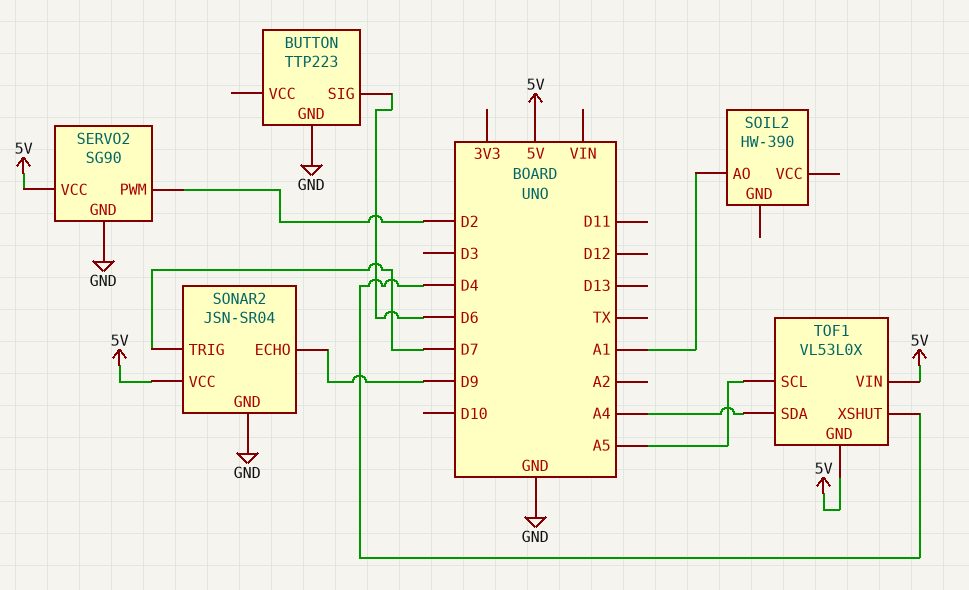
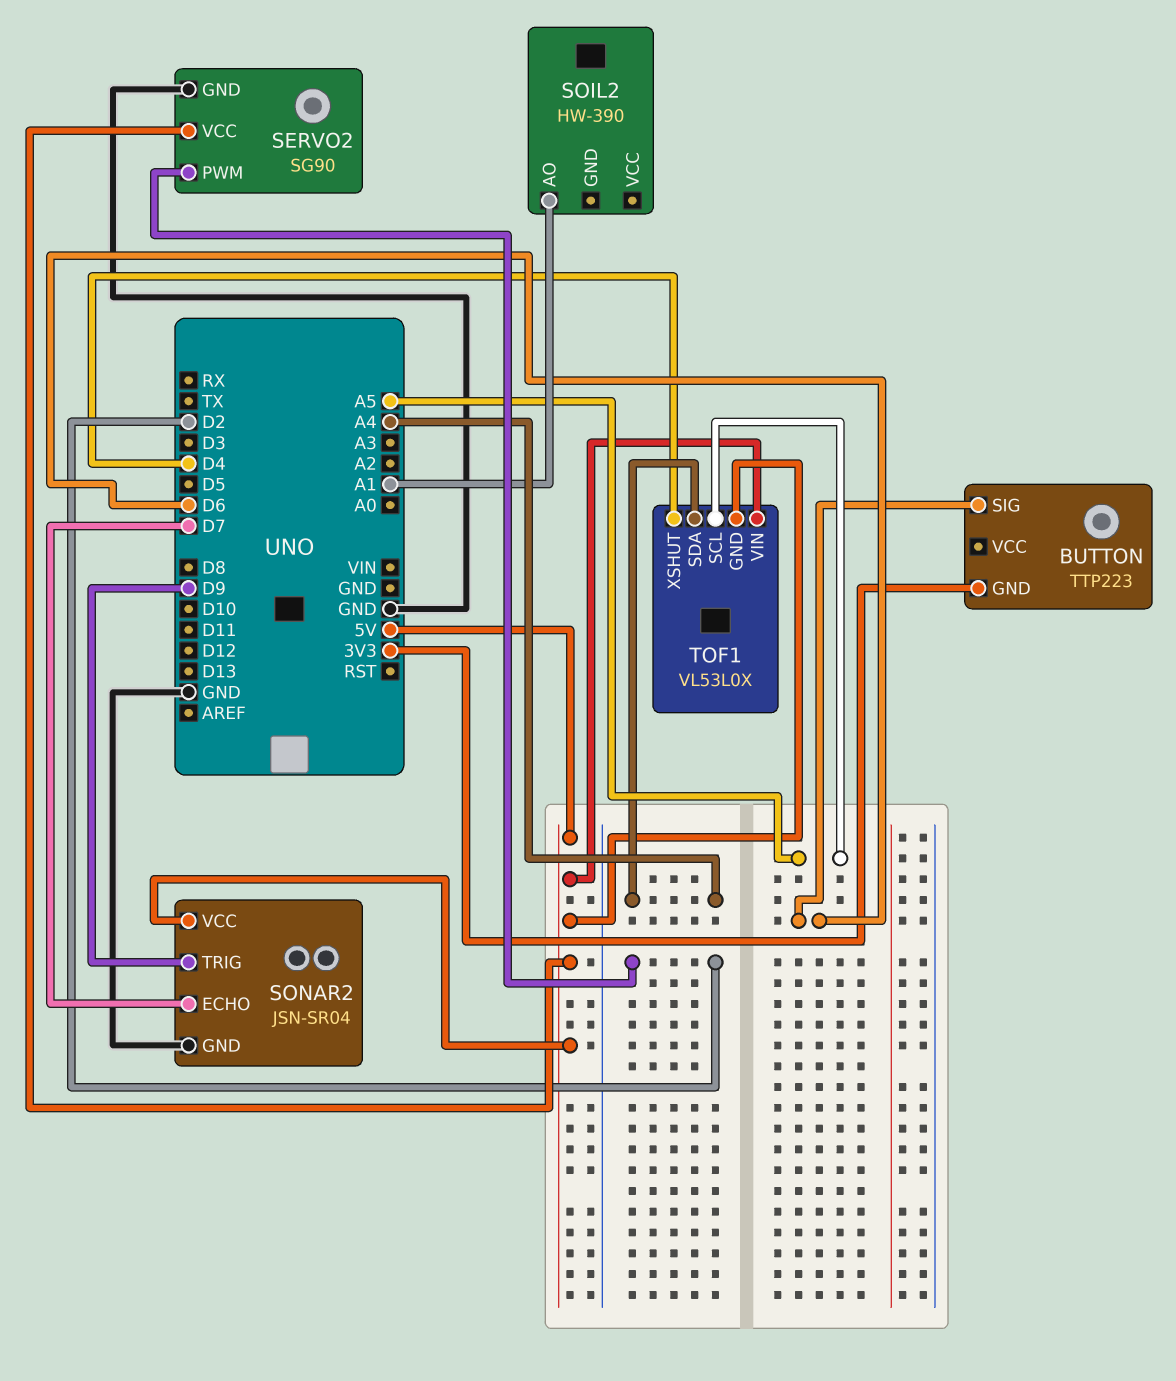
BUTTON pin GND: GND -> 3V3
SONAR2 pin ECHO: D9 -> D7
SONAR2 pin TRIG: D7 -> D9

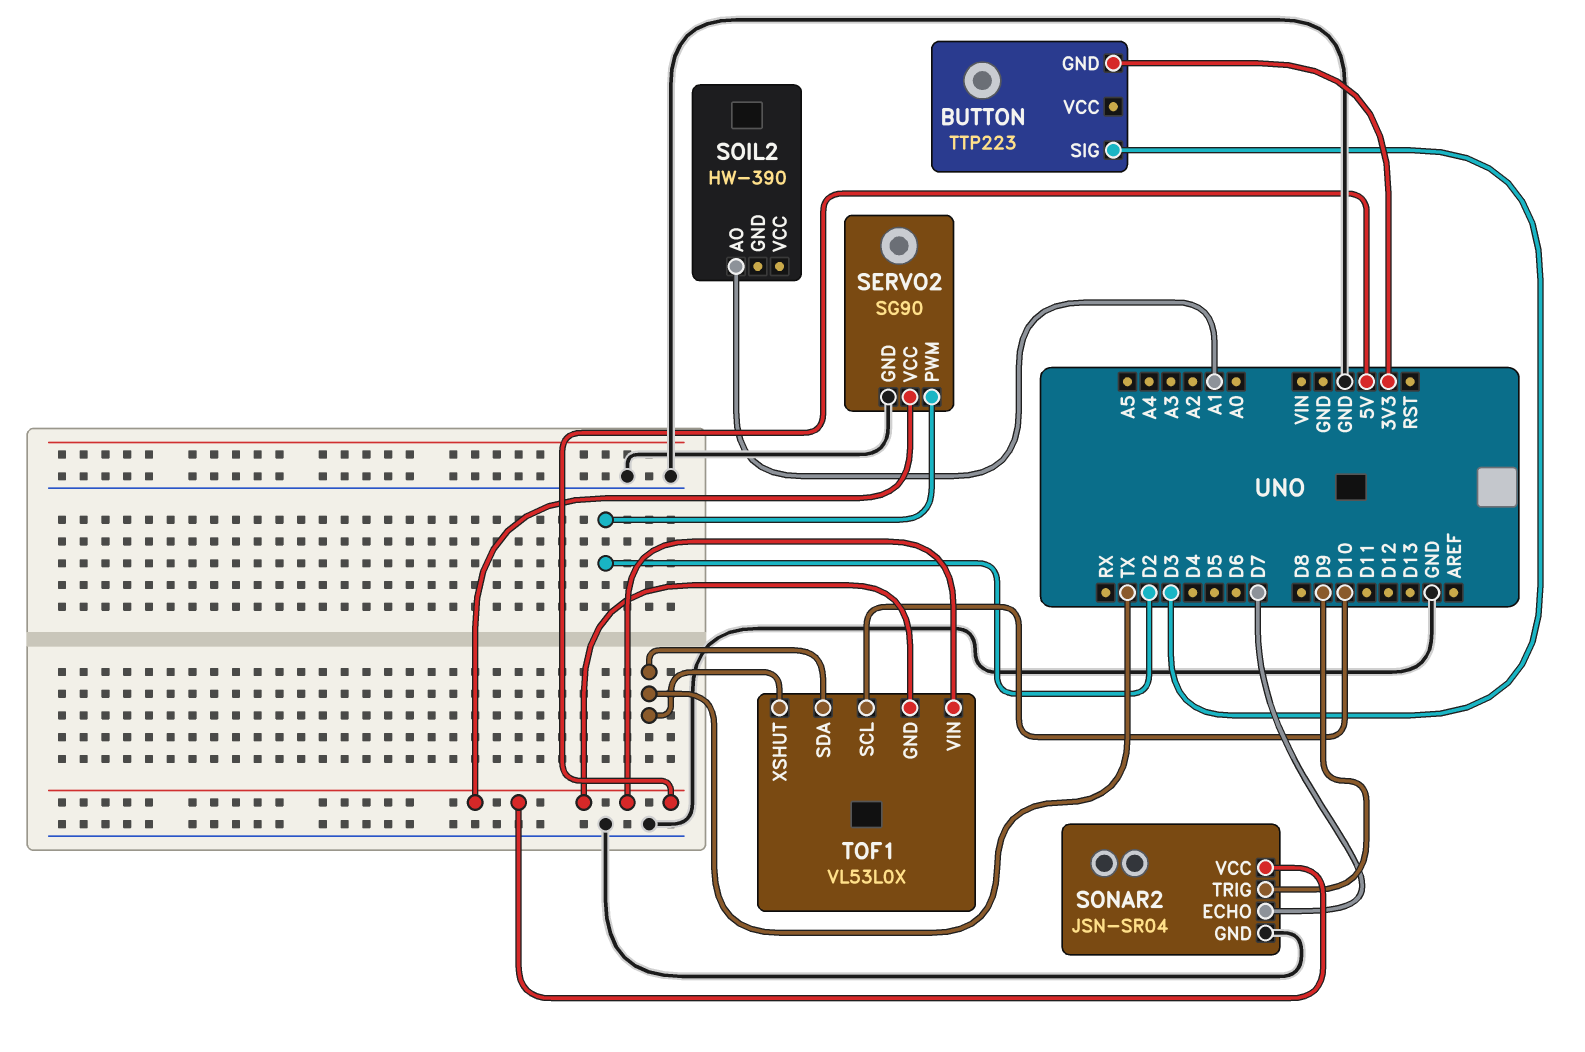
BUTTON pin SIG: D6 -> D3
TOF1 pin SCL: A5 -> D10
TOF1 pin SDA: A4 -> TX
TOF1 pin XSHUT: D4 -> TX

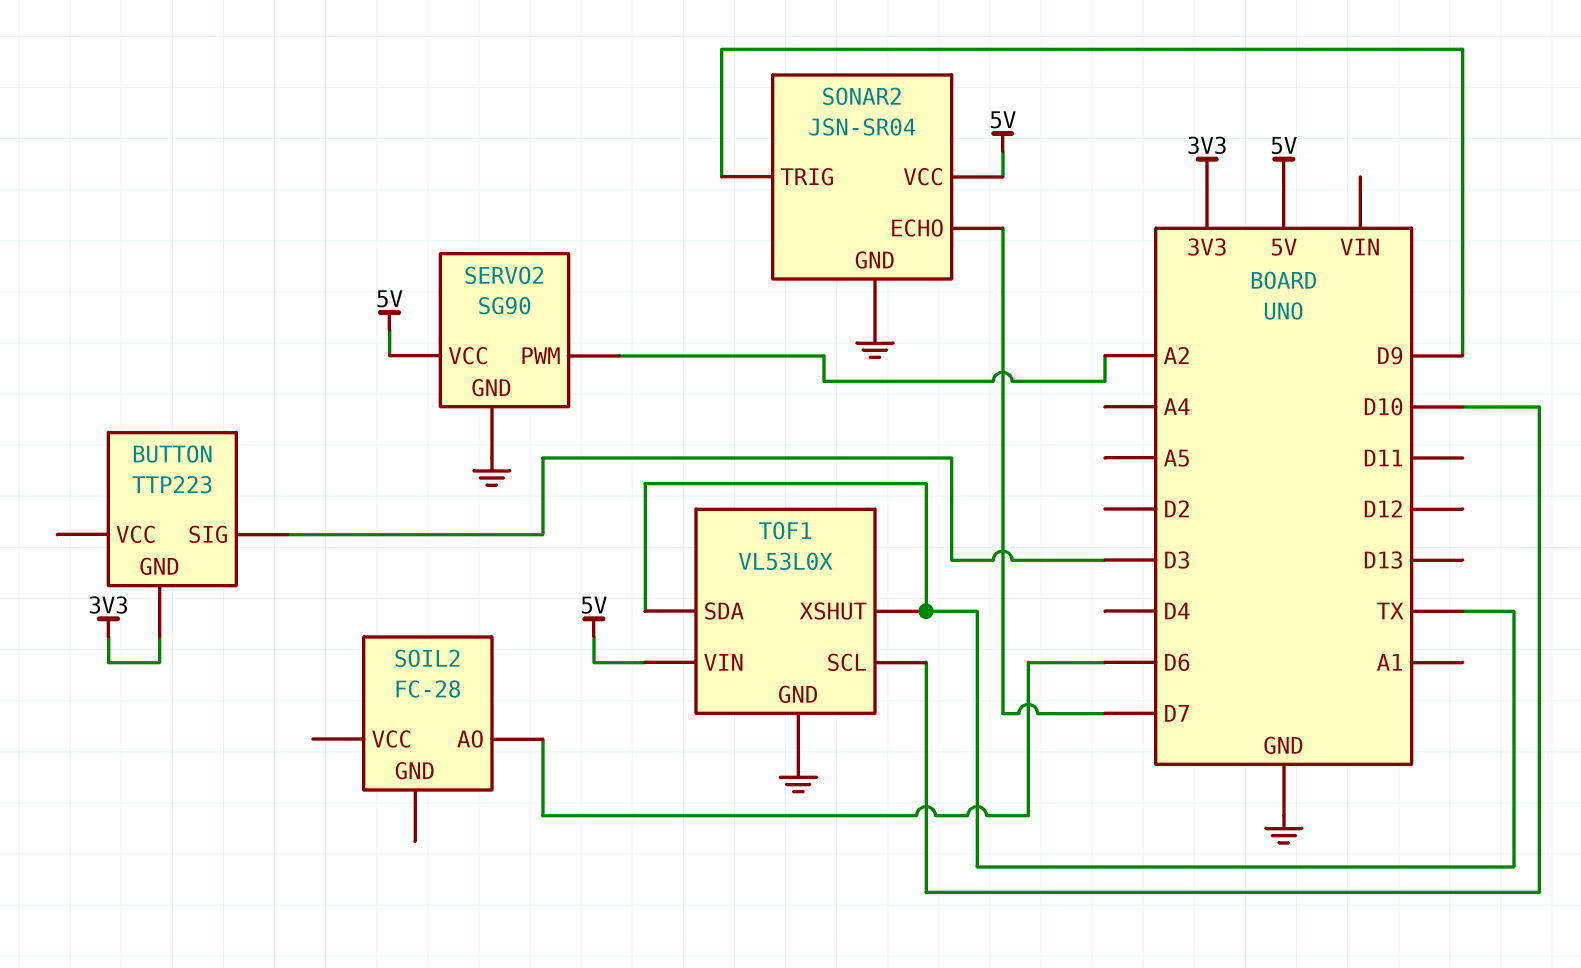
SERVO2 pin PWM: D2 -> A2
SOIL2: HW-390 -> FC-28
SOIL2 pin AO: A1 -> D6
TOF1 pin GND: 5V -> GND

